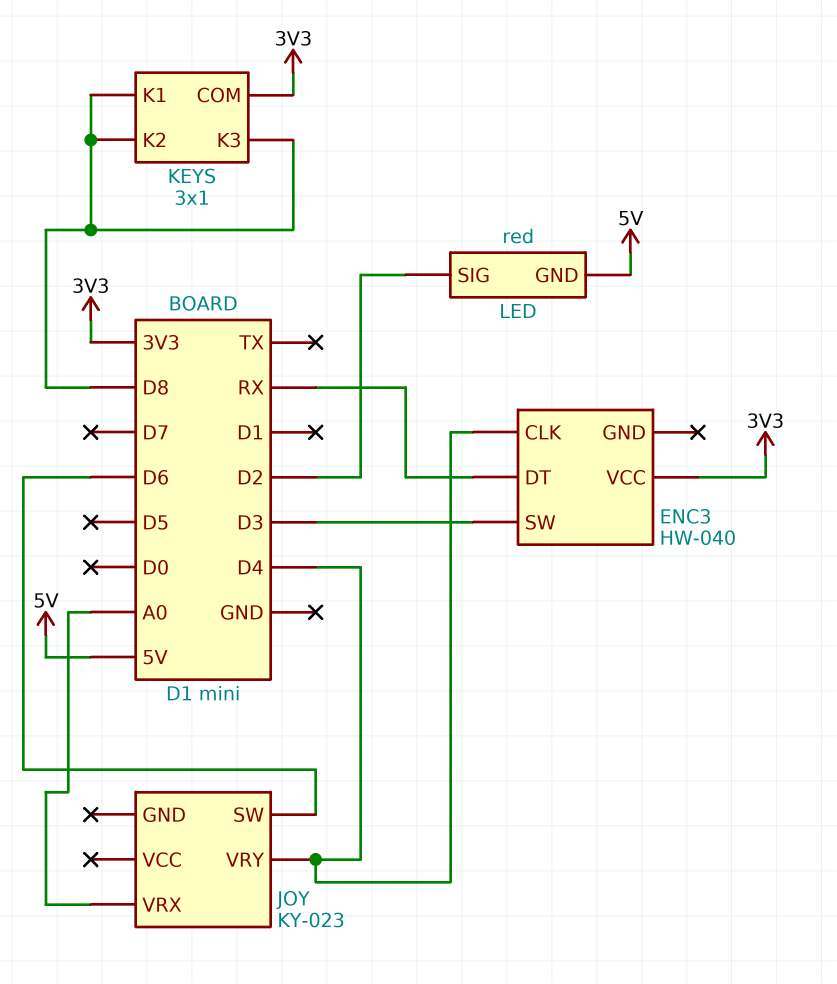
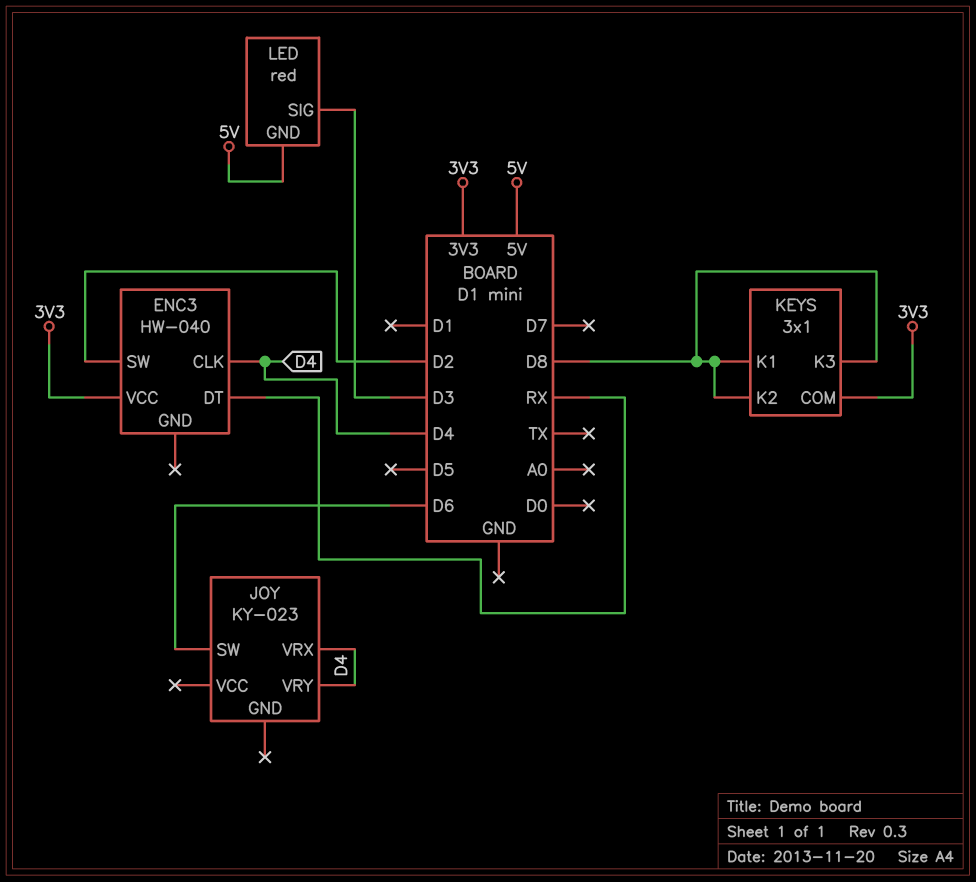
ENC3 pin SW: D3 -> D2
JOY pin VRX: A0 -> D4
LED pin SIG: D2 -> D3

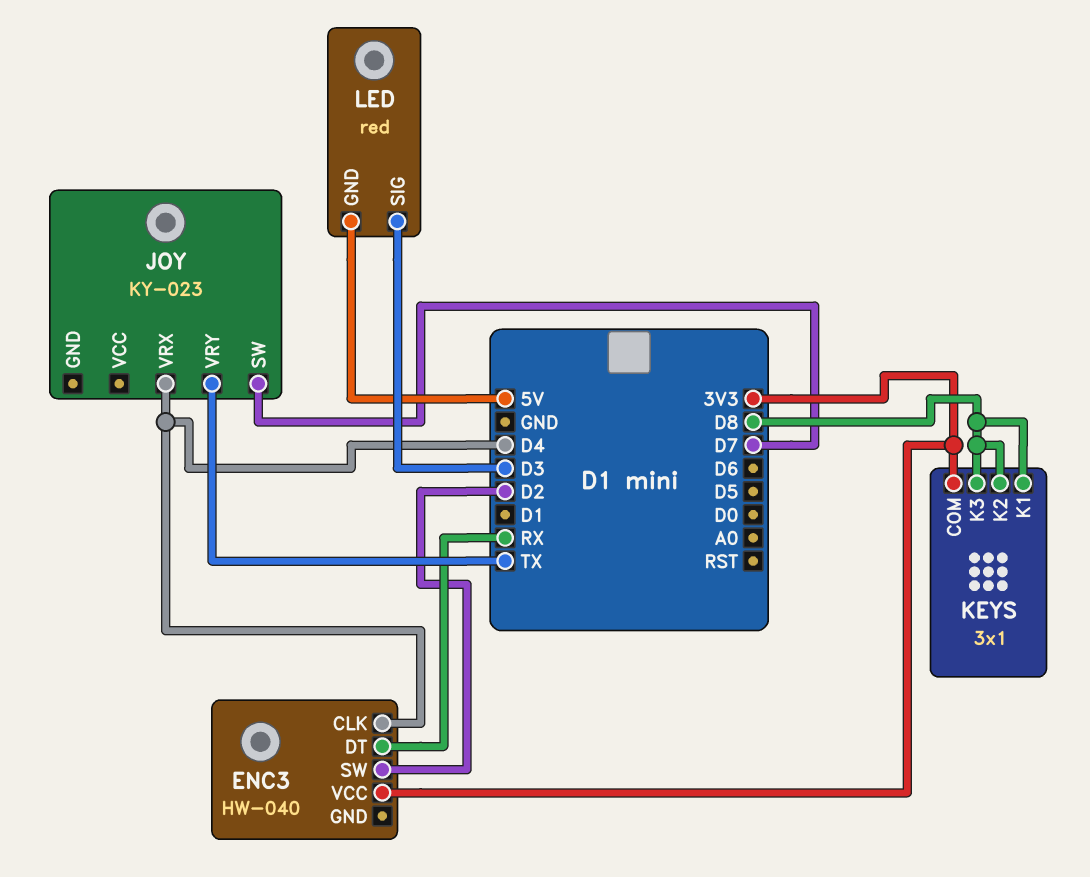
JOY pin SW: D6 -> D7
JOY pin VRY: D4 -> TX

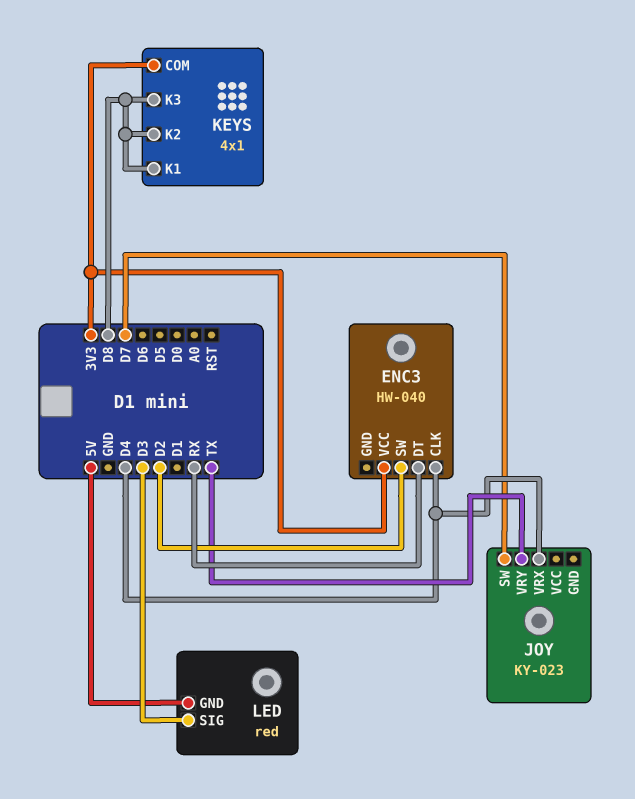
KEYS: 3x1 -> 4x1

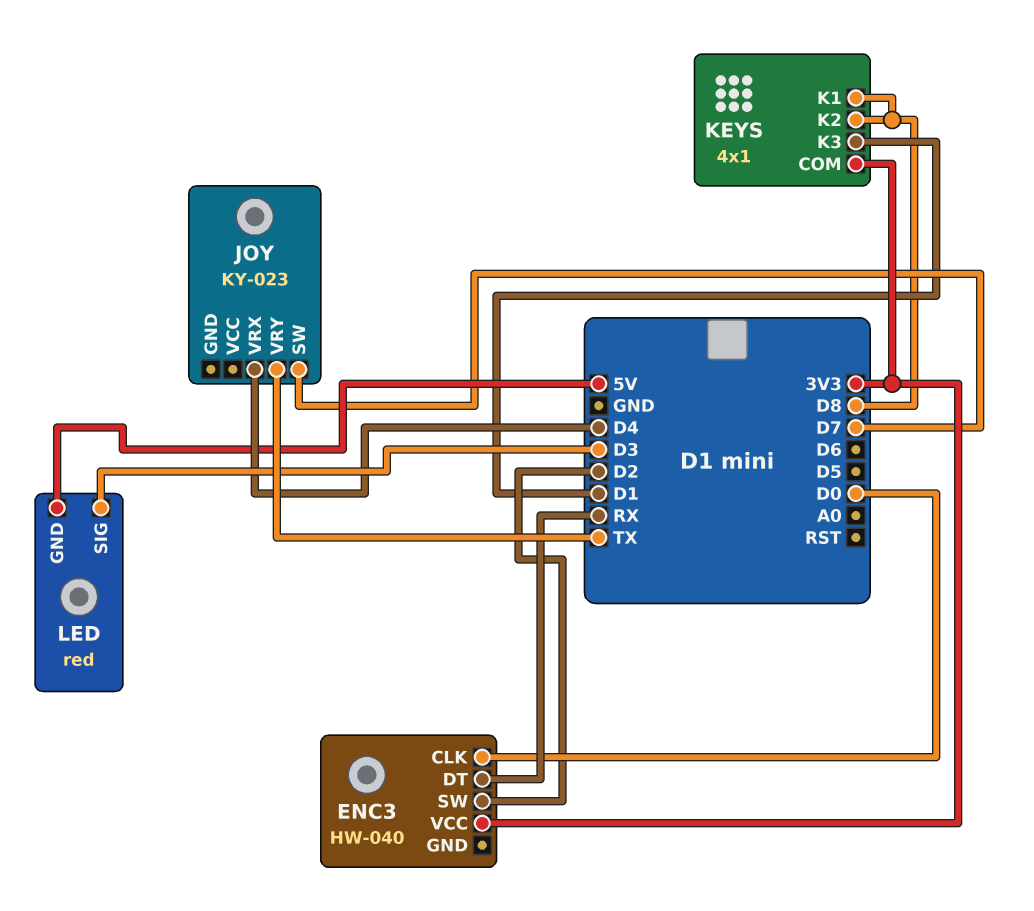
ENC3 pin CLK: D4 -> D0
KEYS pin K3: D8 -> D1

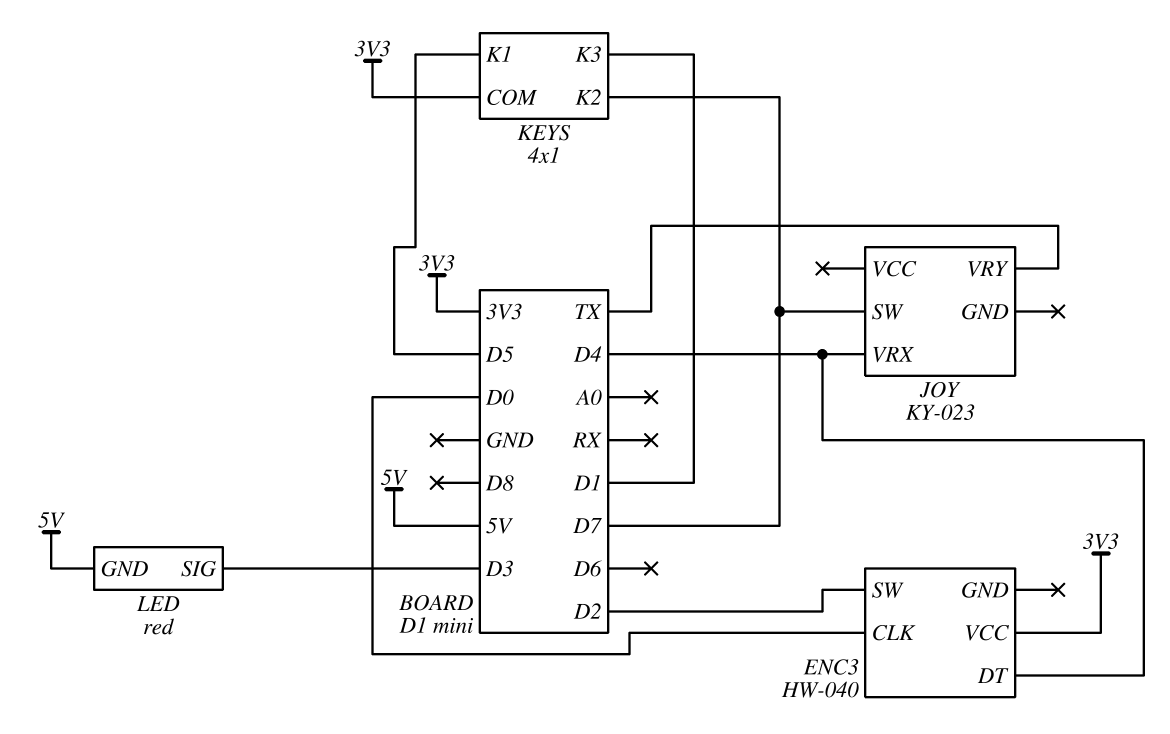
ENC3 pin DT: RX -> D4
KEYS pin K1: D8 -> D5
KEYS pin K2: D8 -> D7

